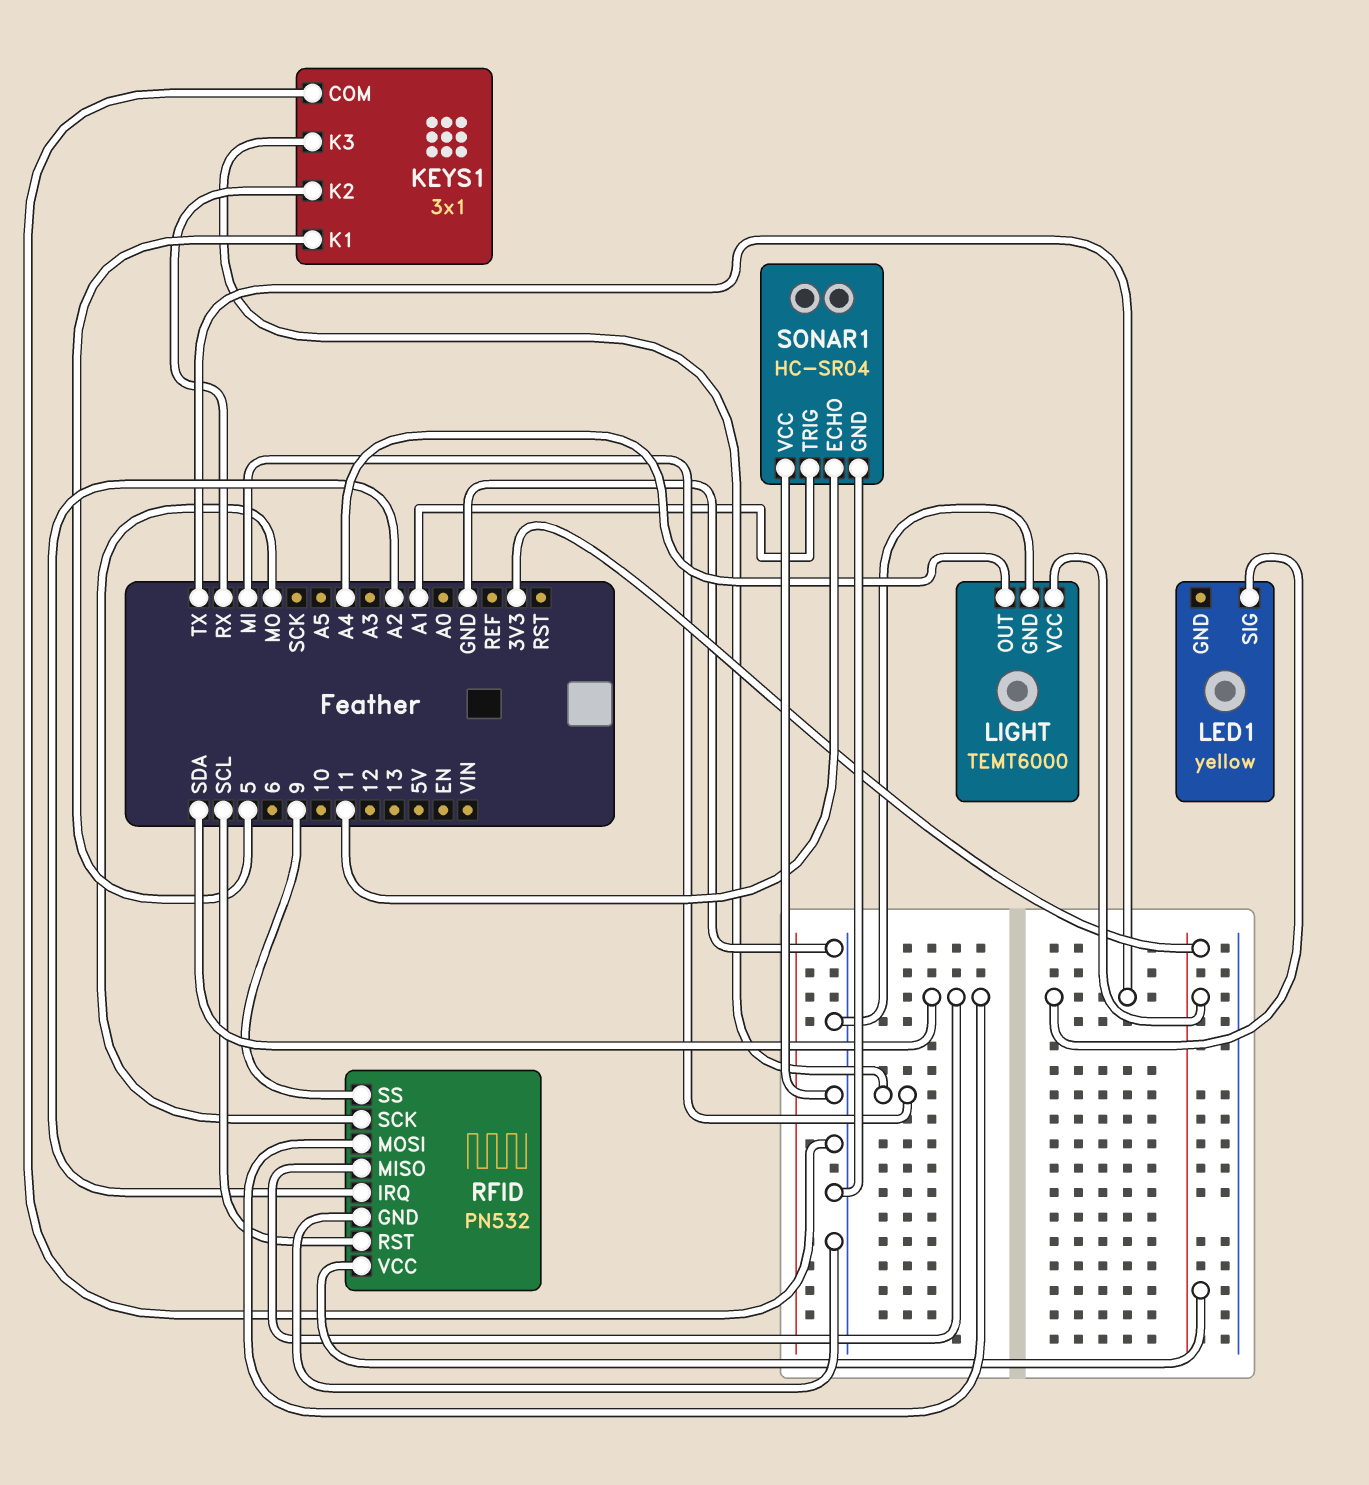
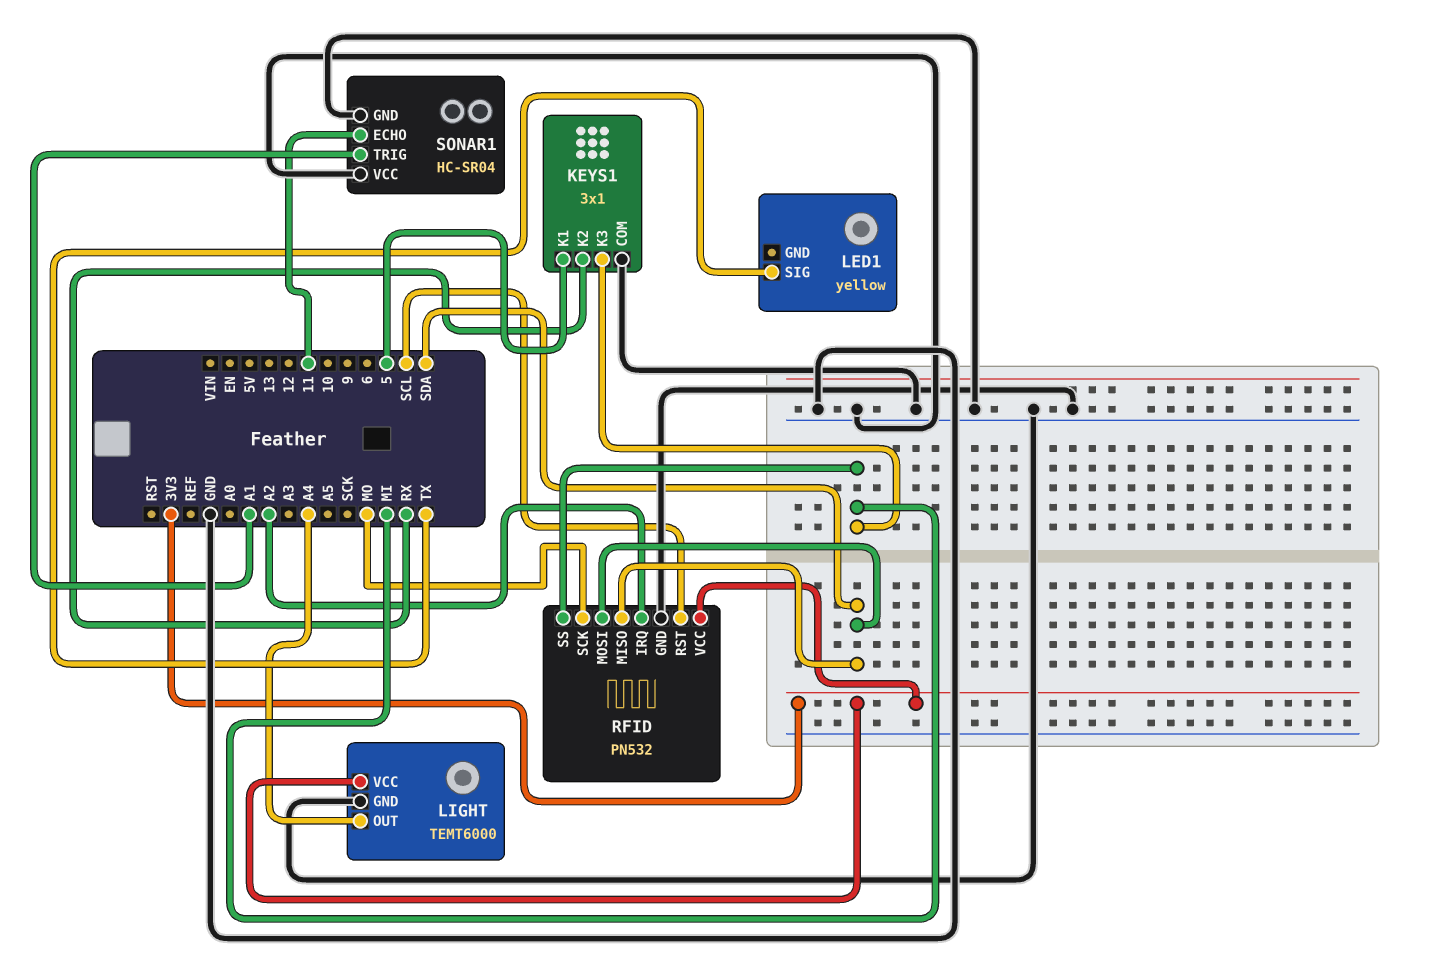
RFID pin SS: 9 -> MI

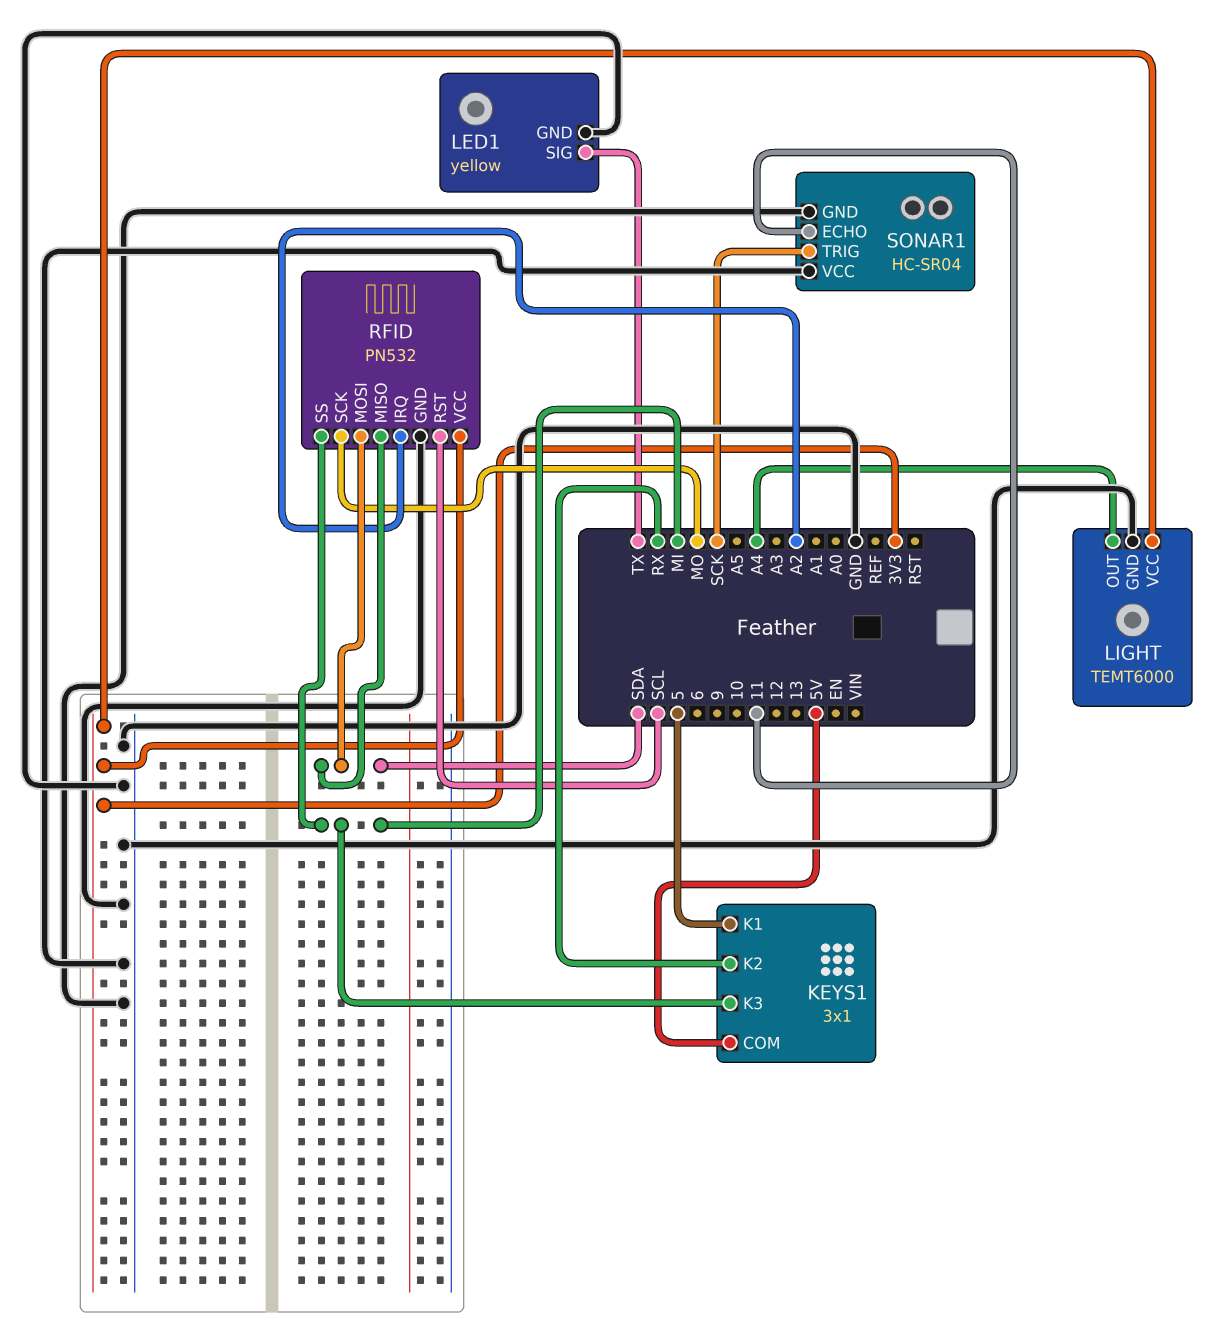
KEYS1 pin COM: GND -> 5V
LED1 pin GND: none -> GND
SONAR1 pin TRIG: A1 -> SCK

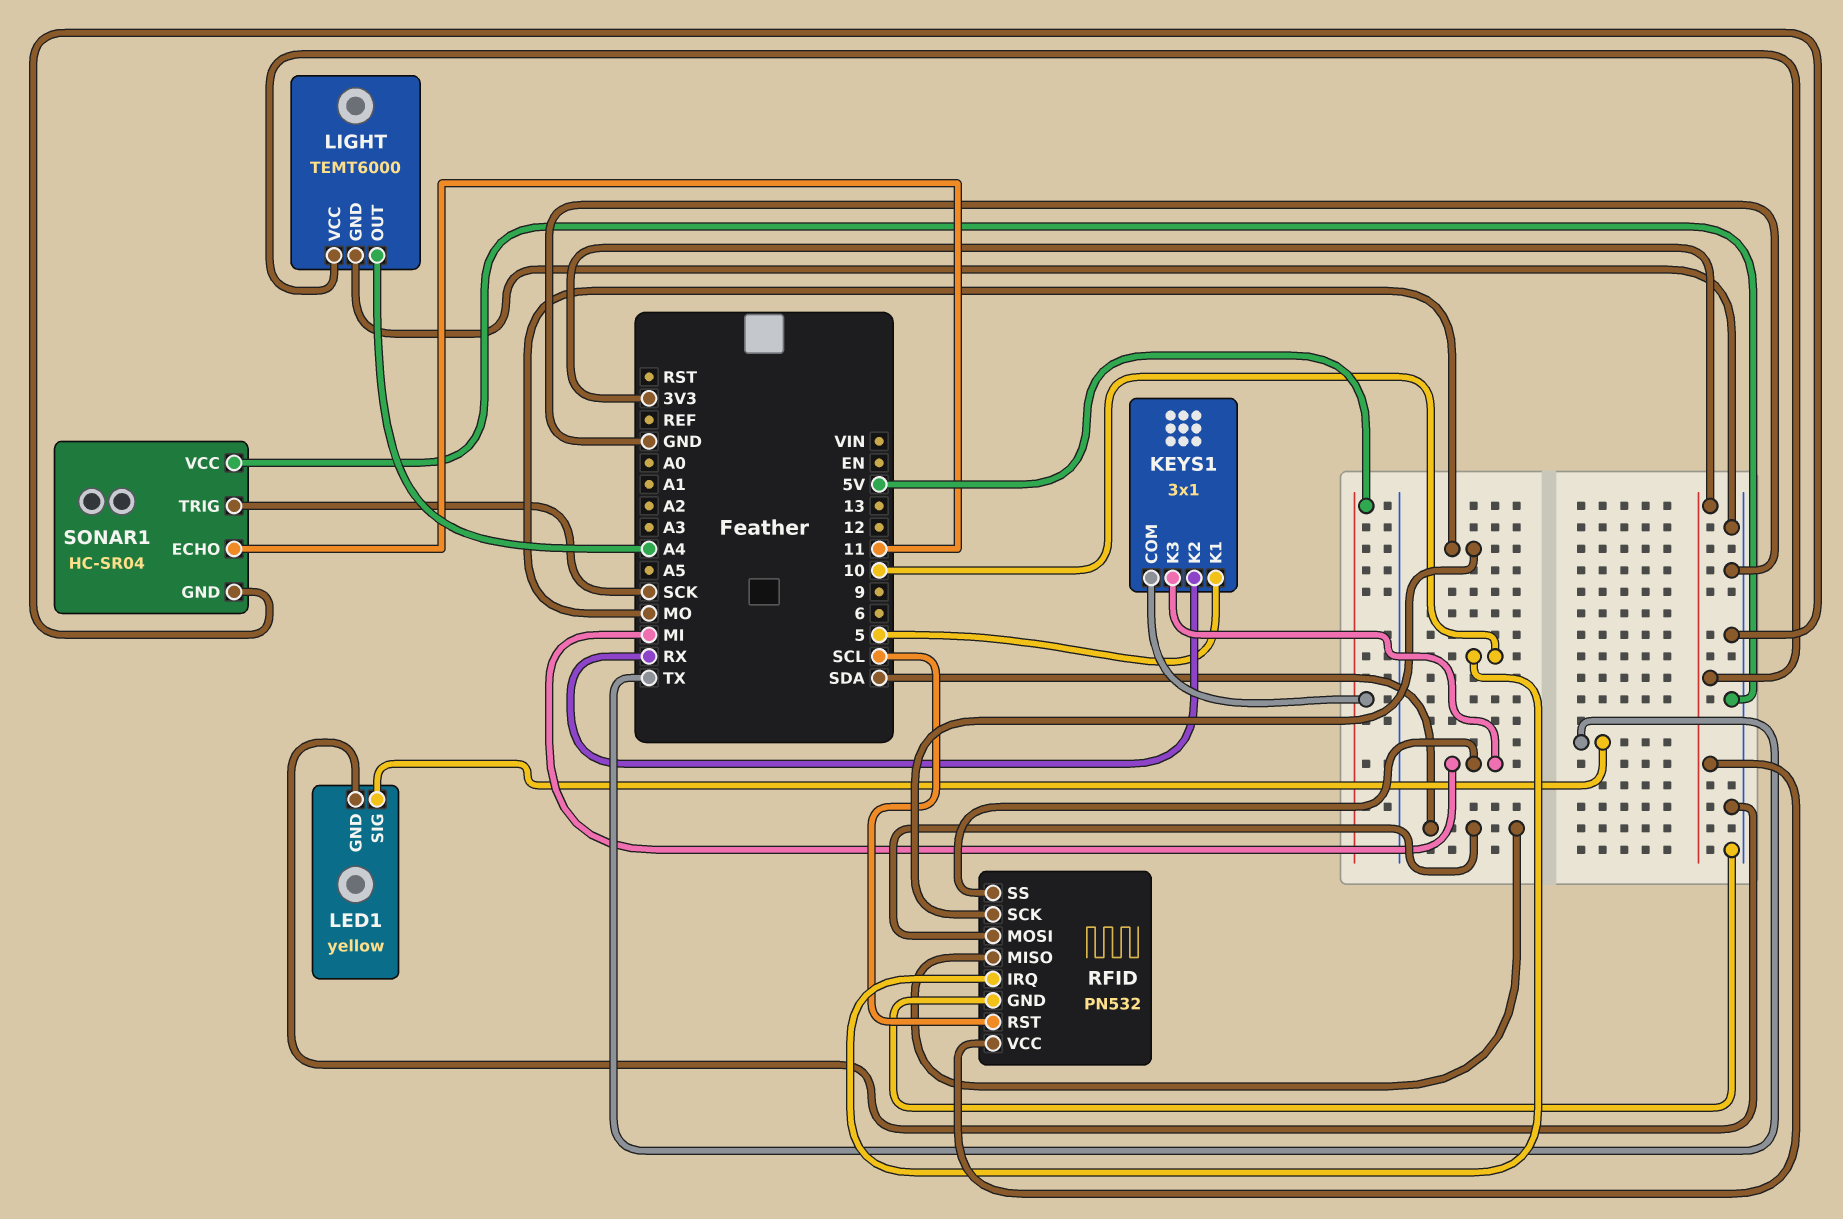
RFID pin IRQ: A2 -> 10

